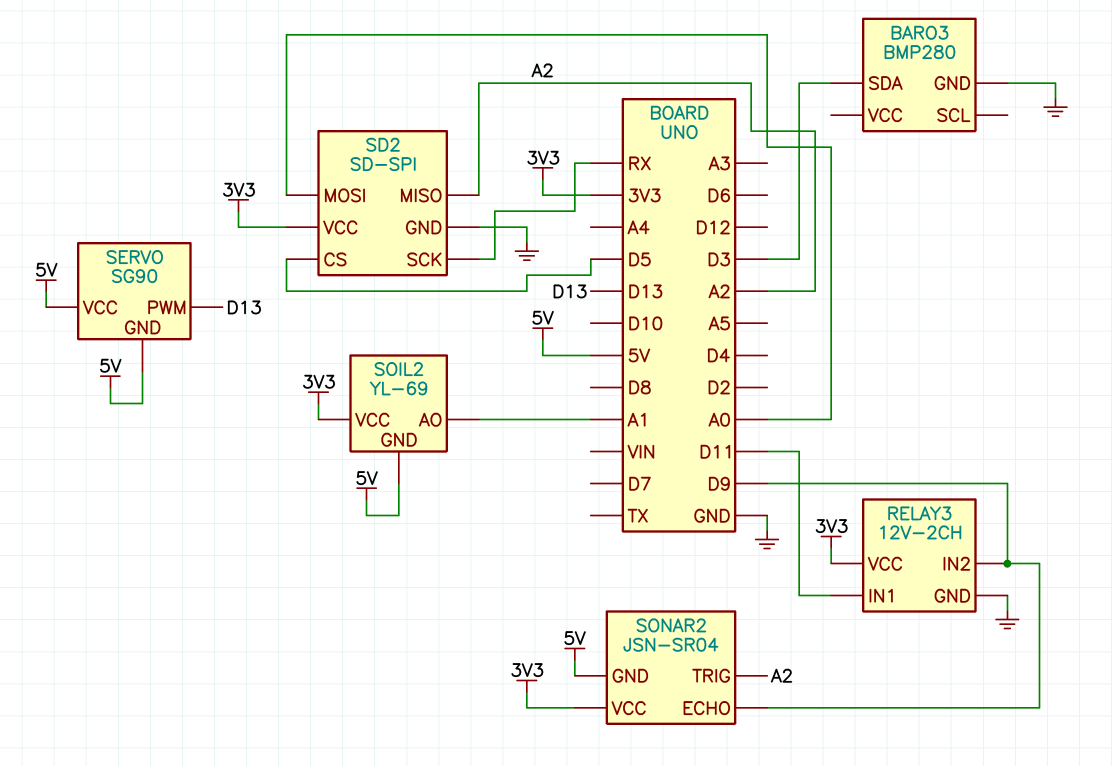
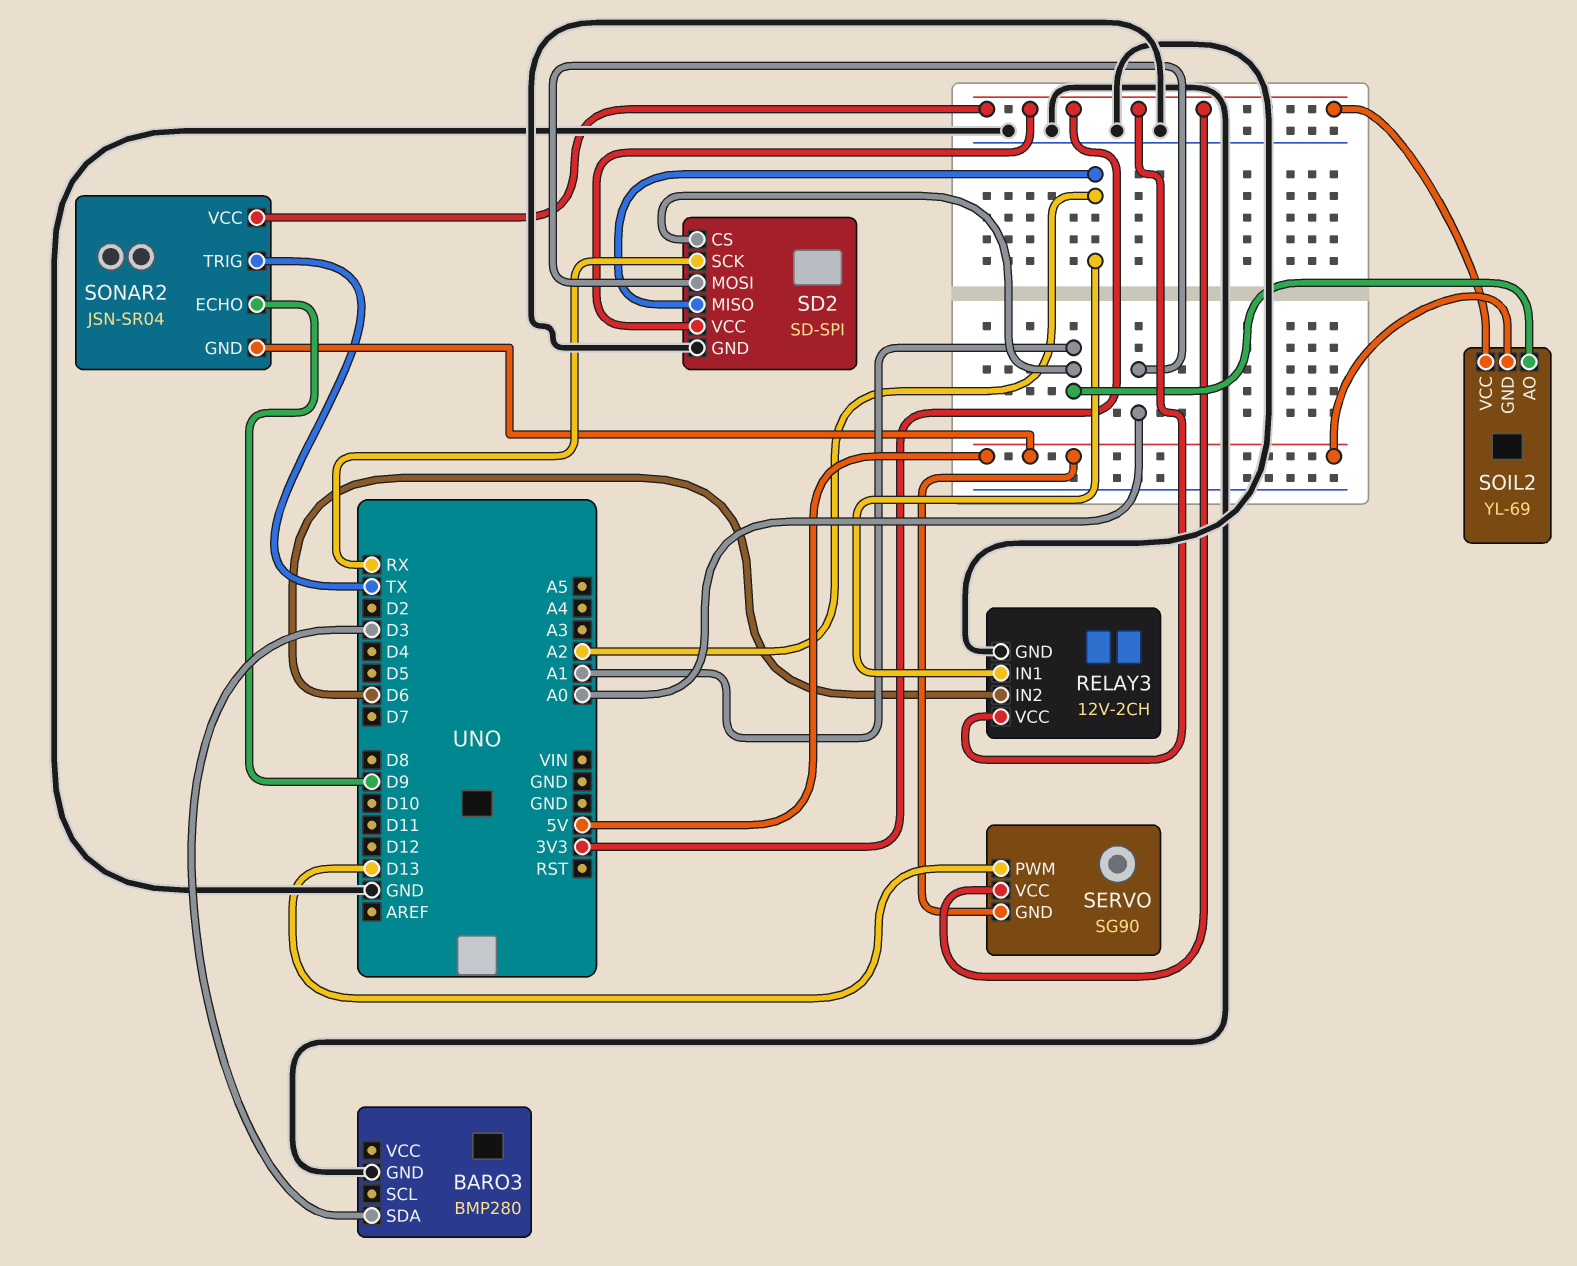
RELAY3 pin IN1: D11 -> A2
RELAY3 pin IN2: D9 -> D6
SD2 pin CS: D5 -> A1
SERVO pin VCC: 5V -> 3V3
SONAR2 pin TRIG: A2 -> TX

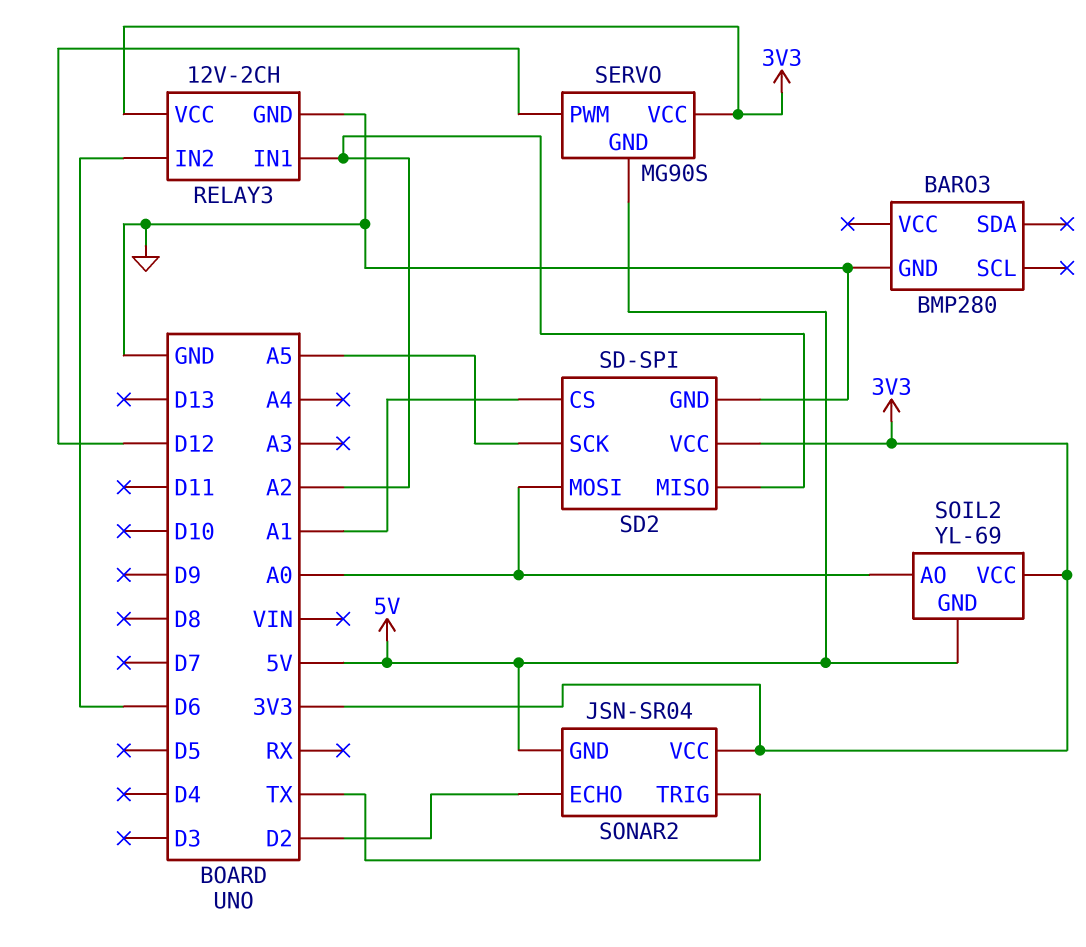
BARO3 pin SDA: D3 -> none
SD2 pin SCK: RX -> A5
SERVO: SG90 -> MG90S
SERVO pin PWM: D13 -> D12
SOIL2 pin AO: A1 -> A0
SONAR2 pin ECHO: D9 -> D2

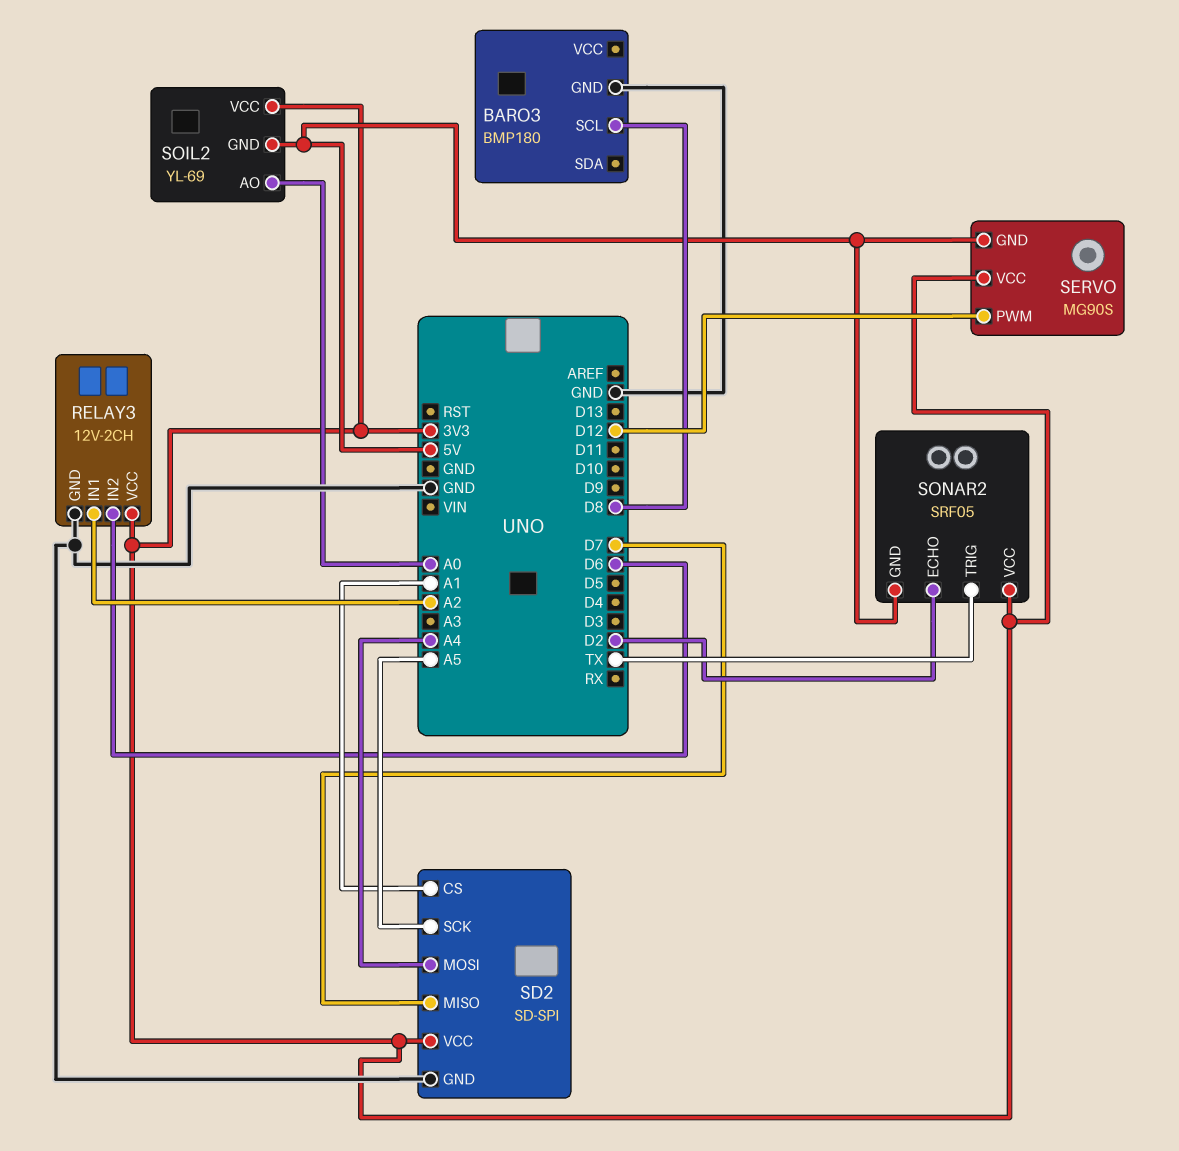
BARO3: BMP280 -> BMP180
BARO3 pin SCL: none -> D8
SD2 pin MISO: A2 -> D7
SD2 pin MOSI: A0 -> A4
SONAR2: JSN-SR04 -> SRF05

